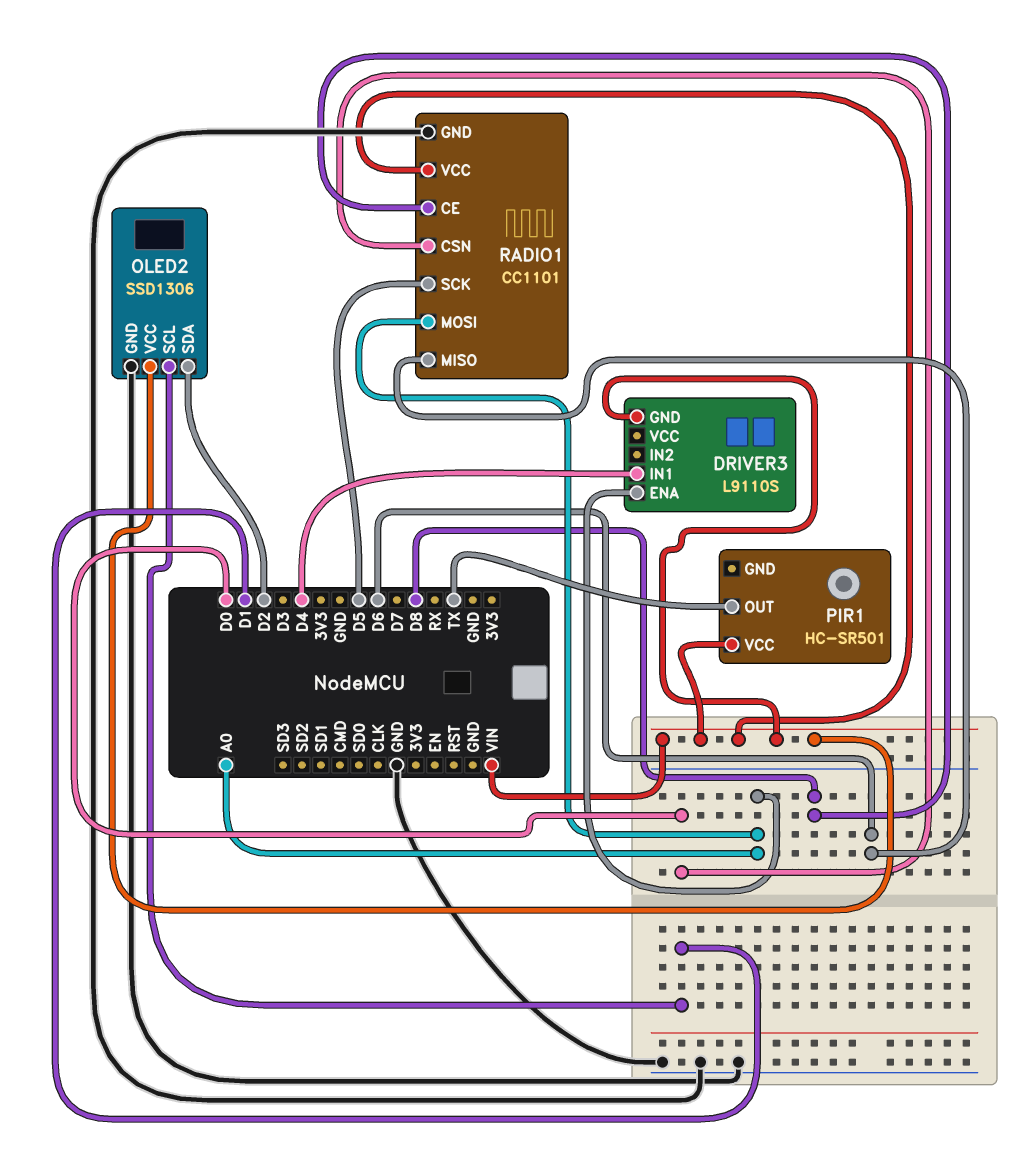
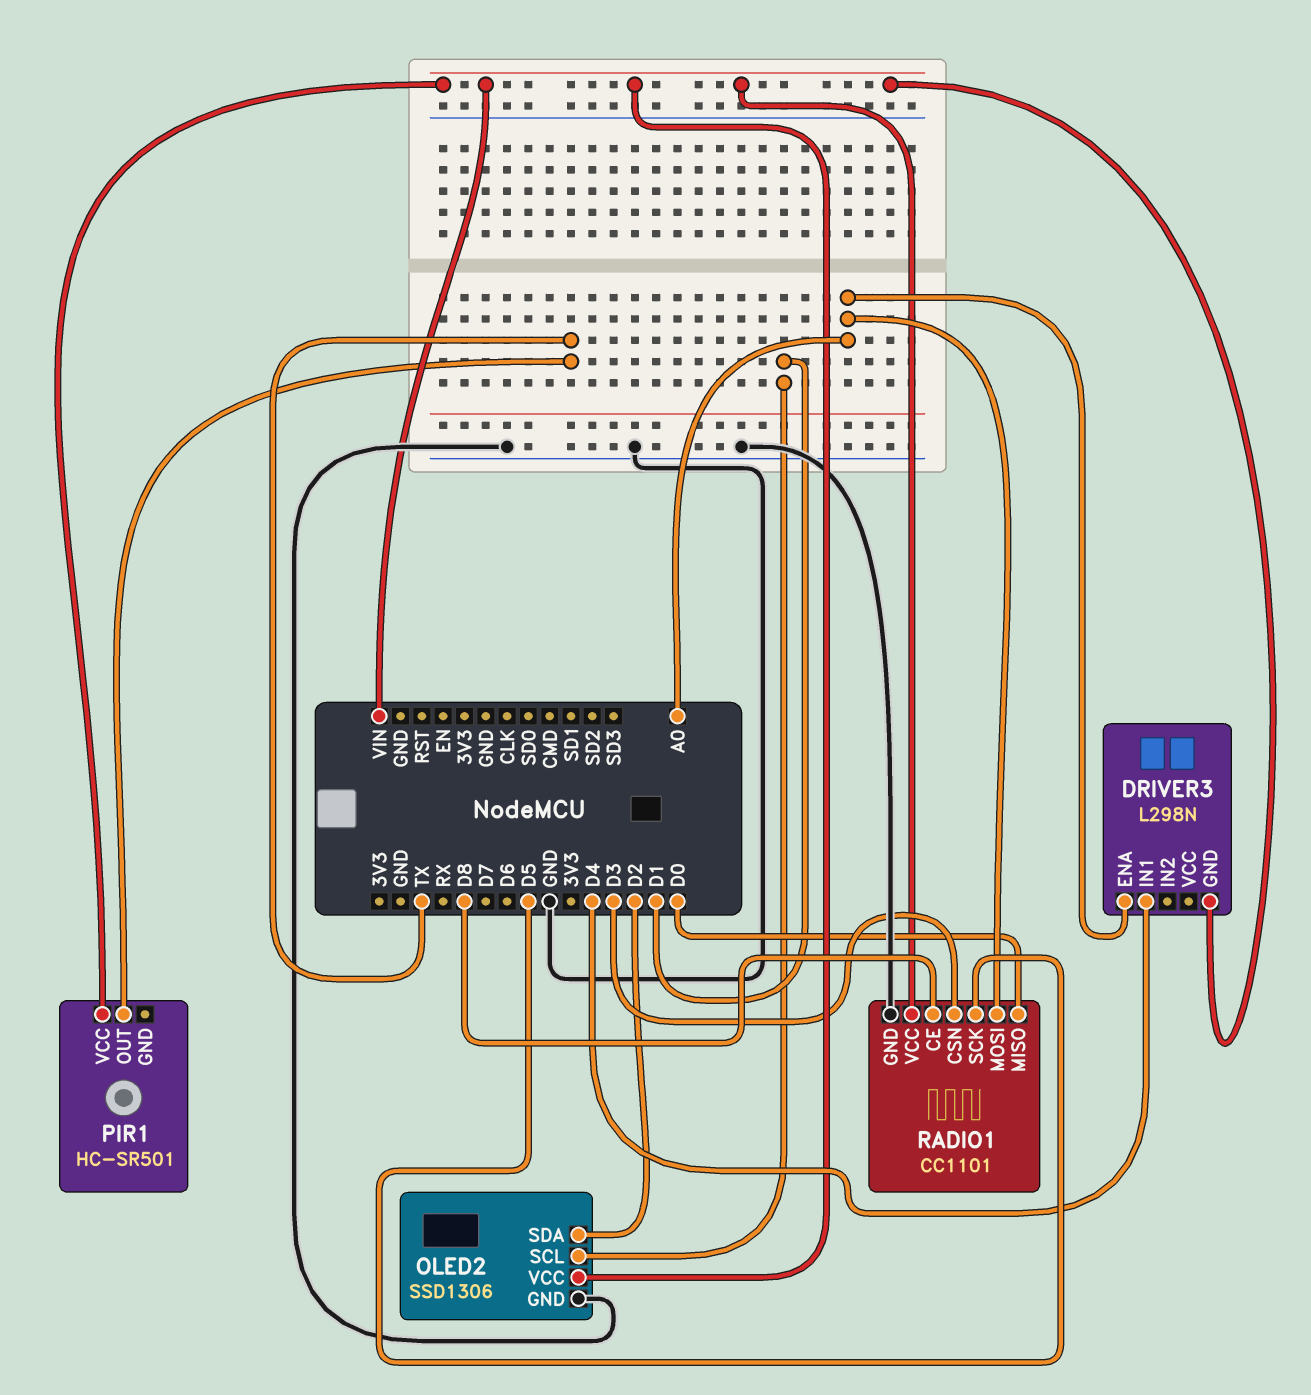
DRIVER3: L9110S -> L298N
RADIO1 pin CSN: D0 -> D3
RADIO1 pin MISO: D6 -> D0

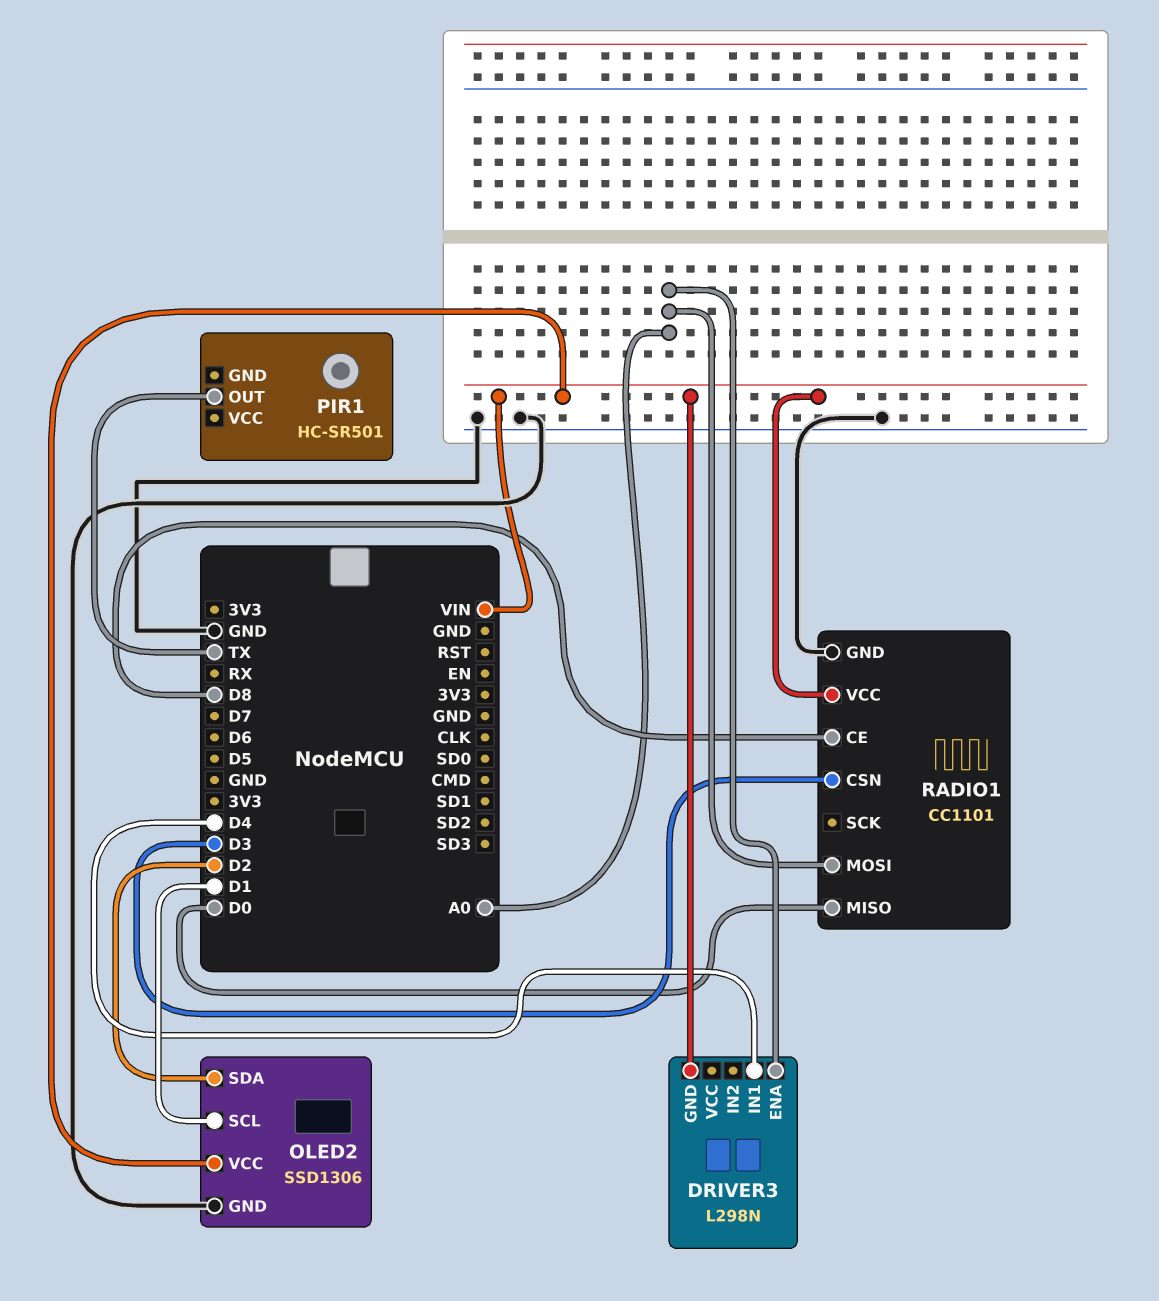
PIR1 pin VCC: VIN -> none
RADIO1 pin SCK: D5 -> none

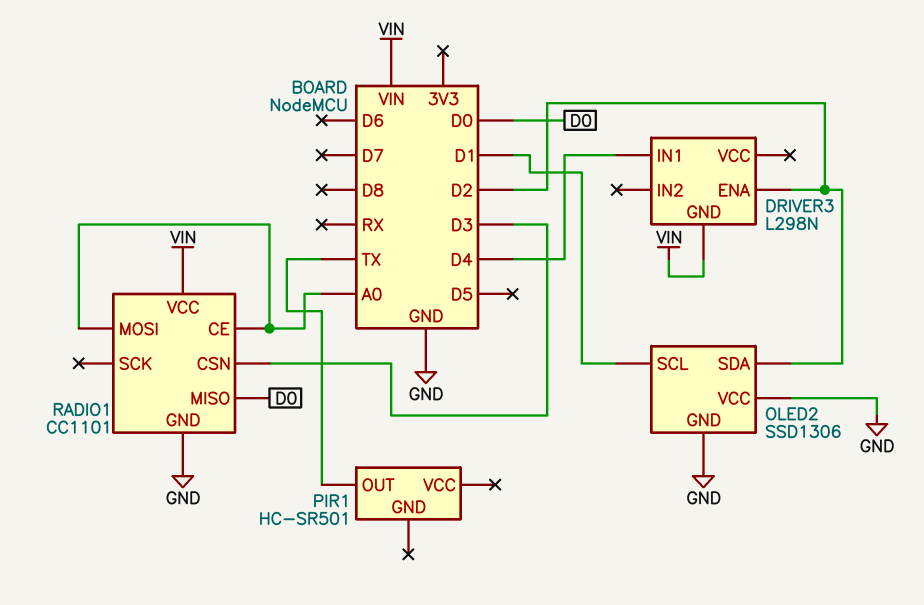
DRIVER3 pin ENA: A0 -> D2
OLED2 pin VCC: VIN -> GND
RADIO1 pin CE: D8 -> A0

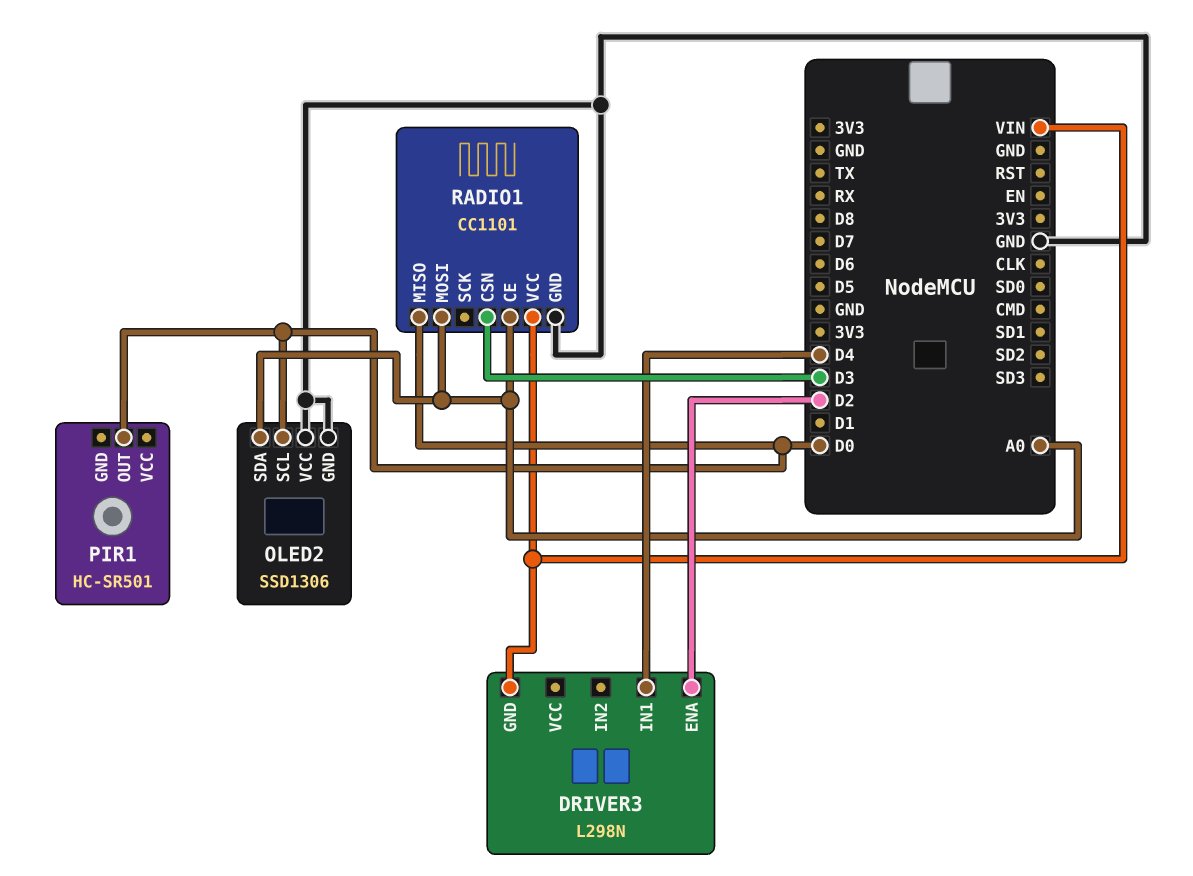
OLED2 pin SCL: D1 -> D0
OLED2 pin SDA: D2 -> A0
PIR1 pin OUT: TX -> D0

